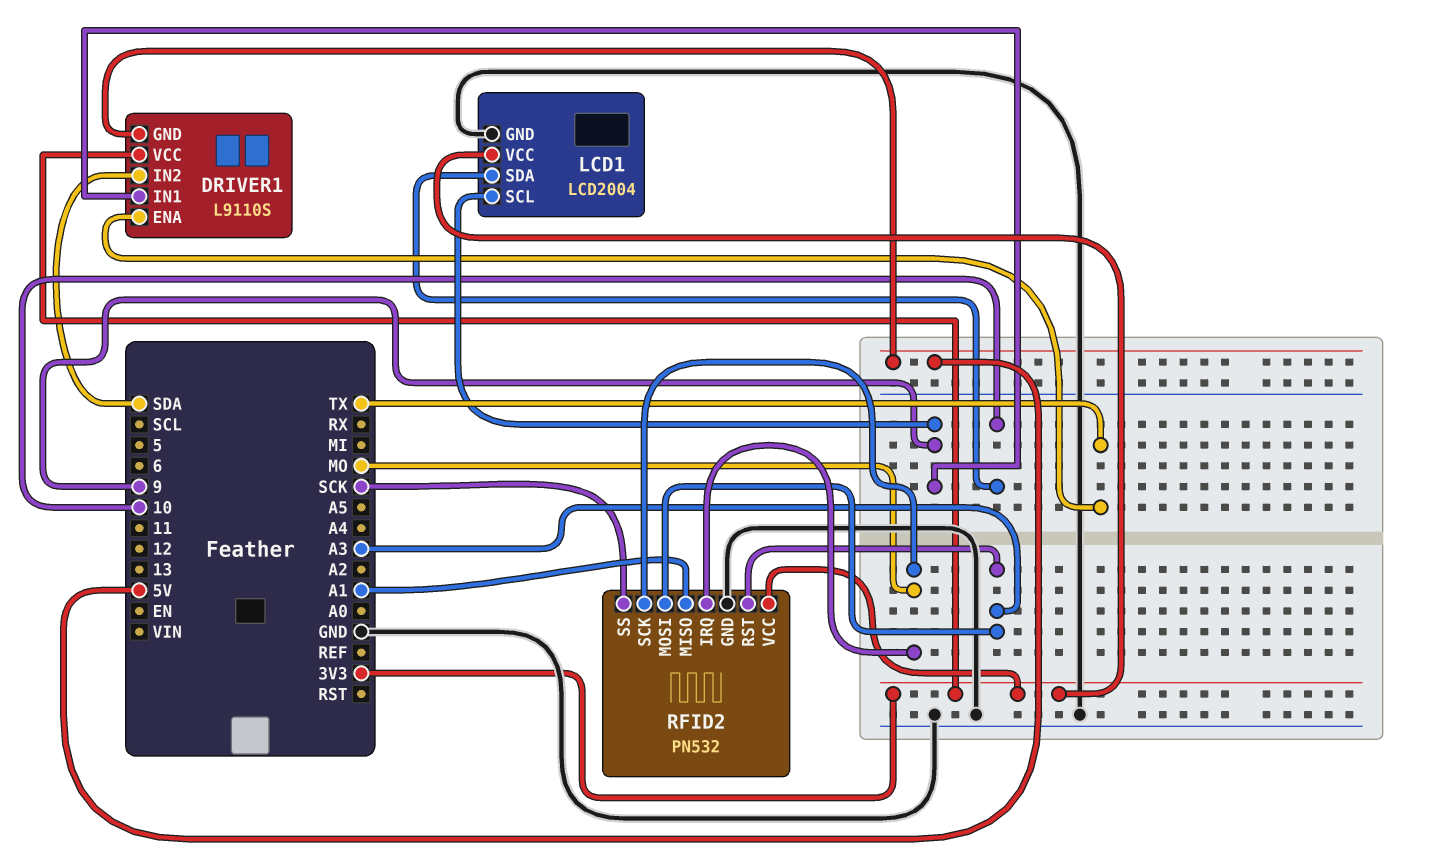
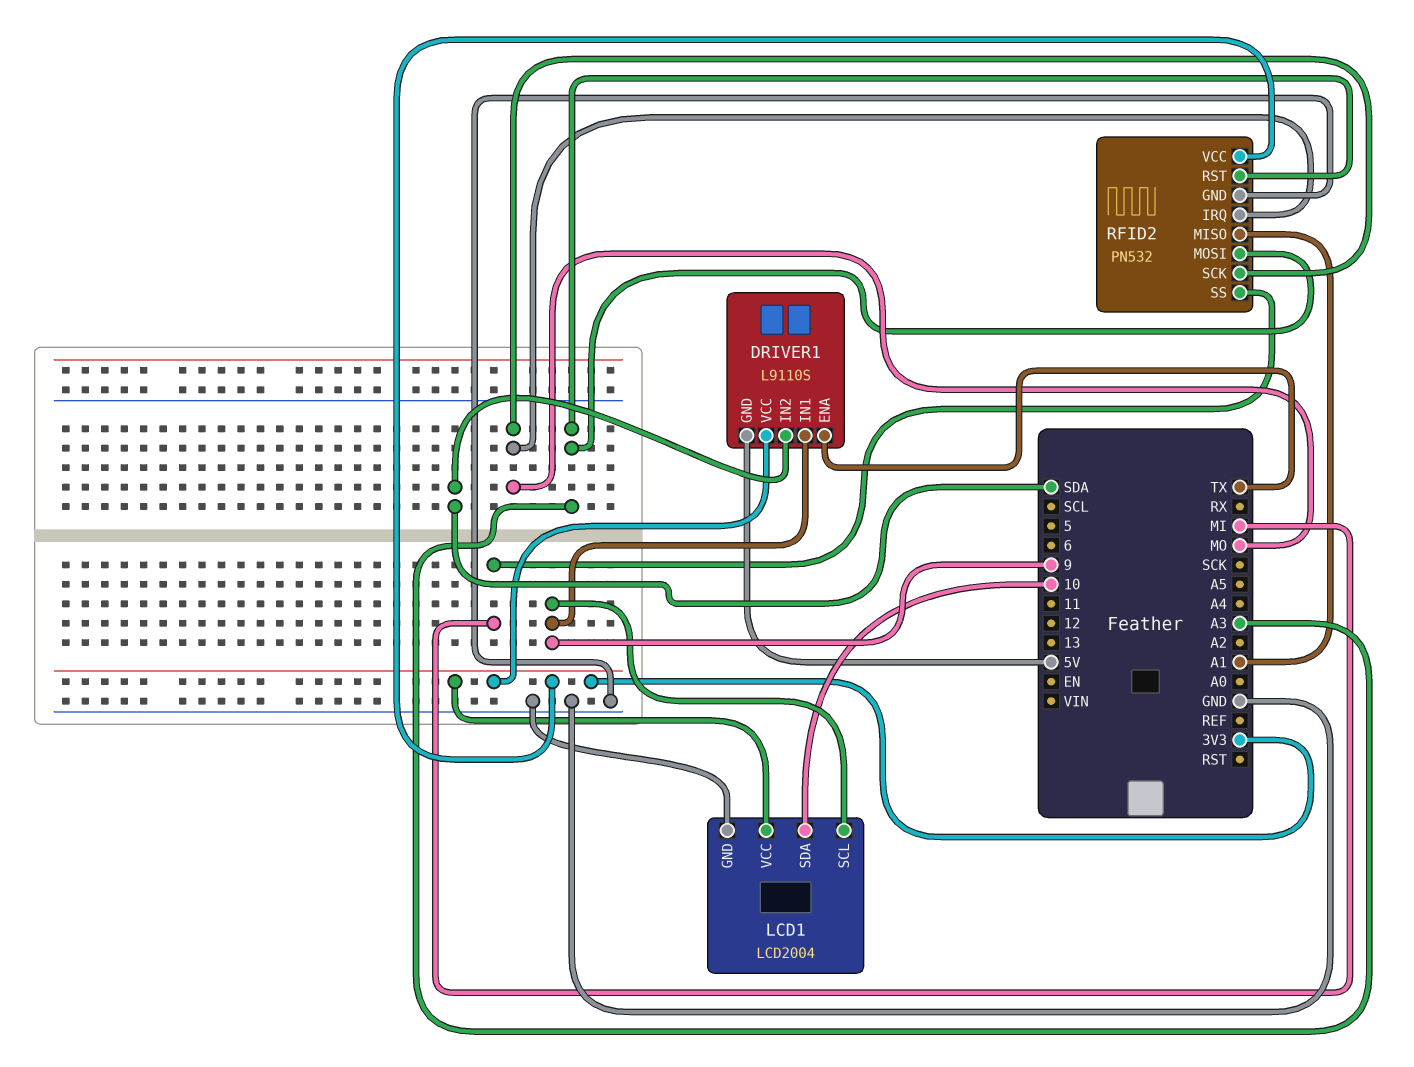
RFID2 pin SS: SCK -> MI

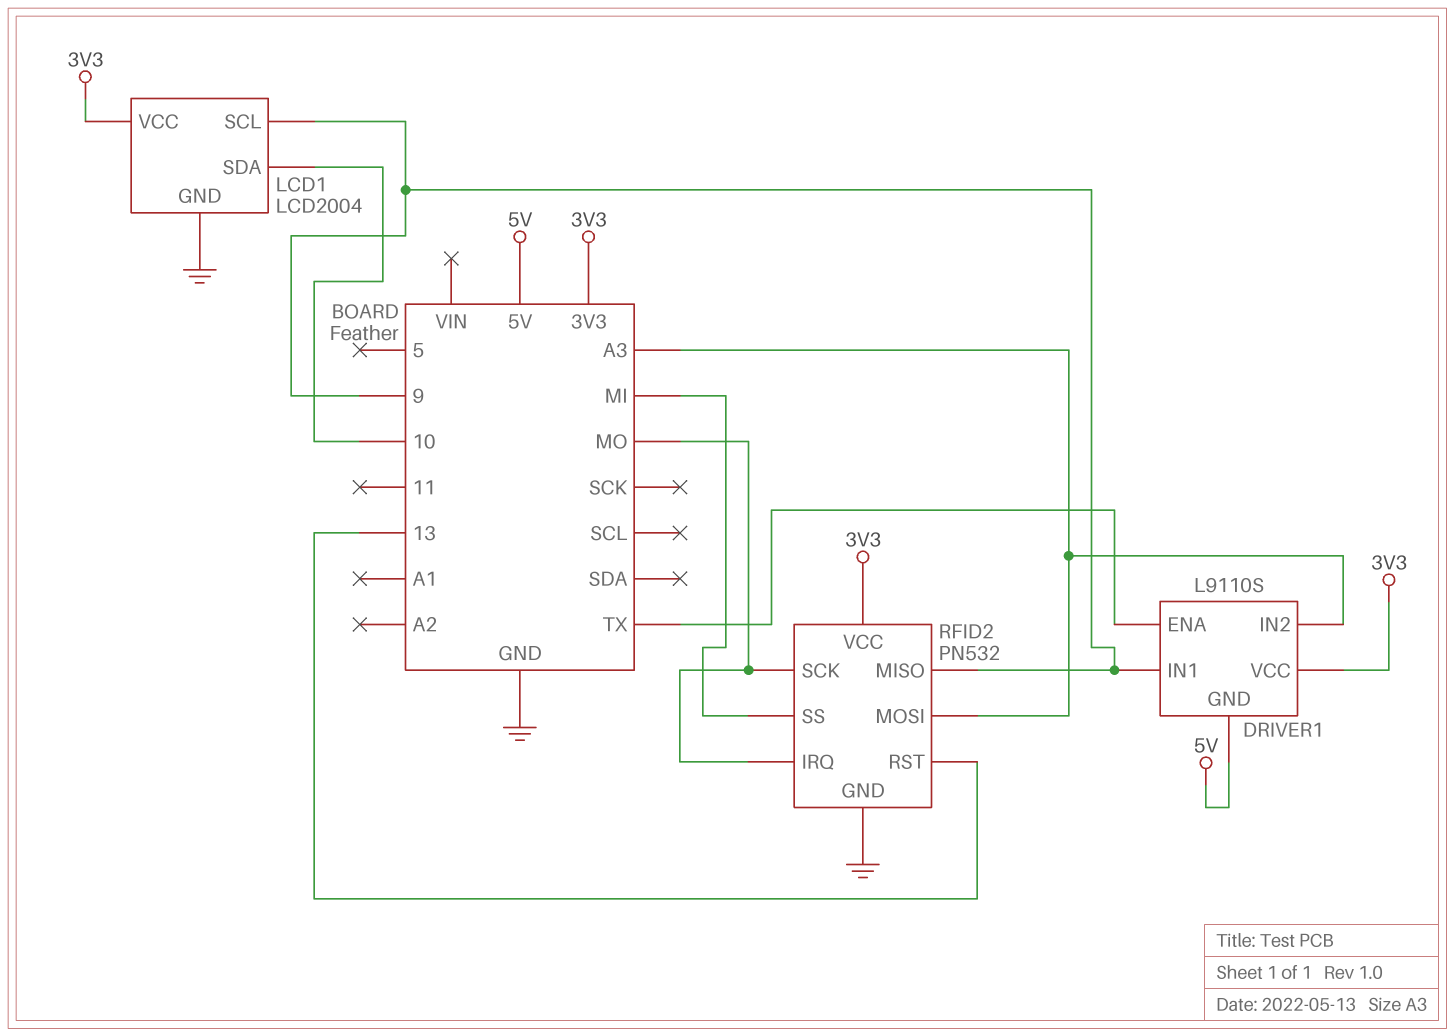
DRIVER1 pin IN2: SDA -> A3
RFID2 pin MISO: A1 -> 9
RFID2 pin RST: A3 -> 13

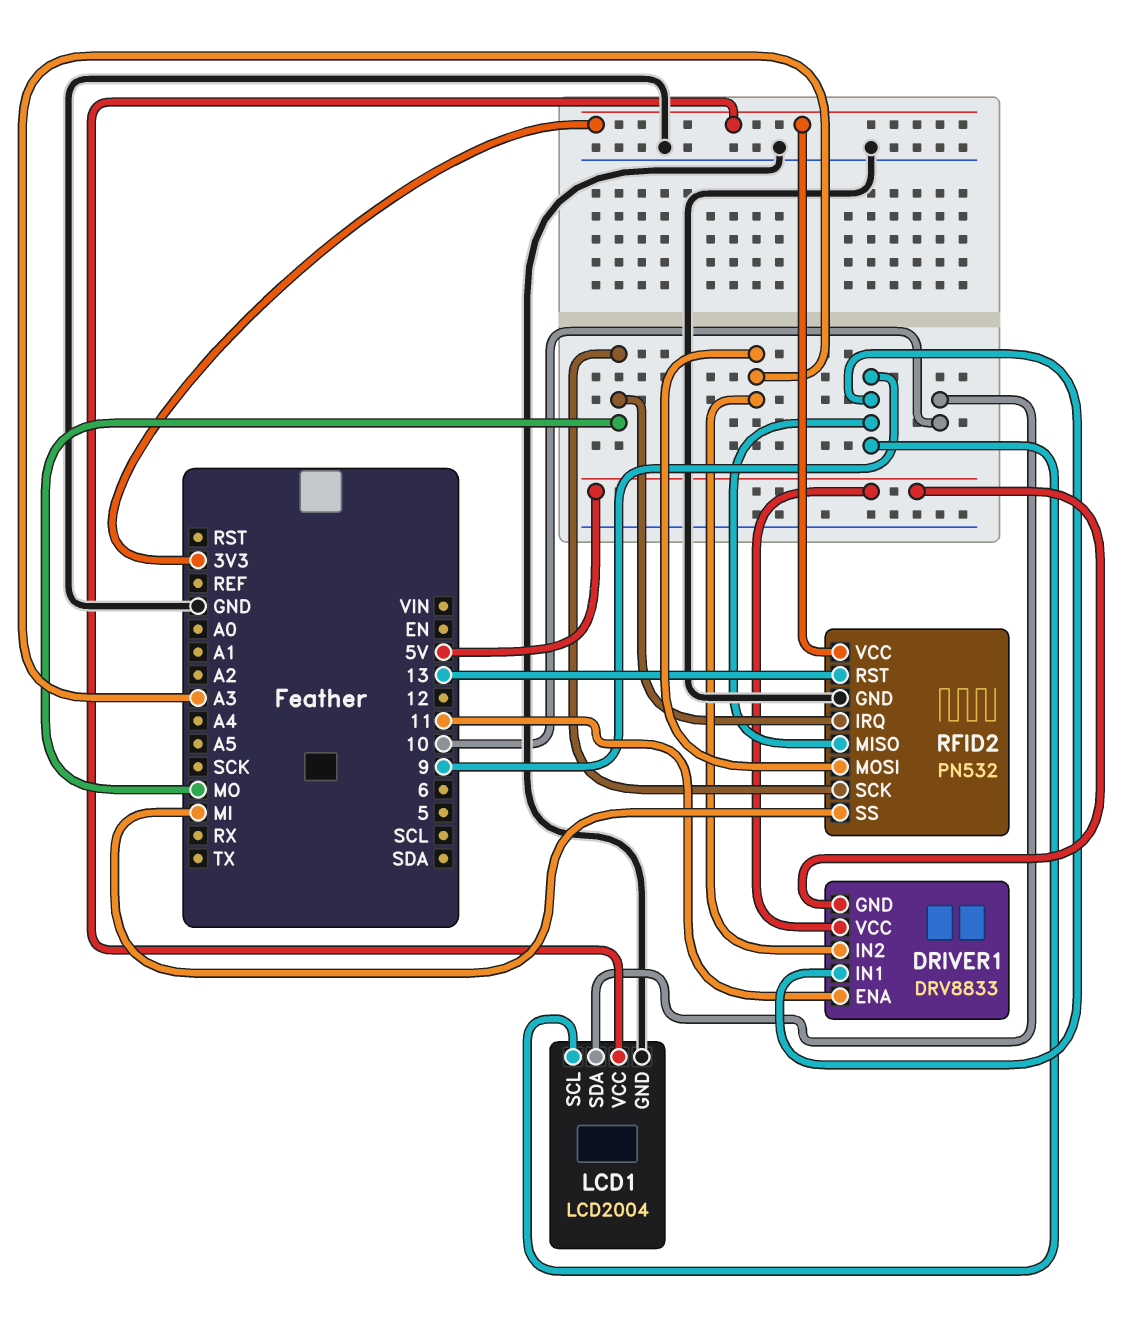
DRIVER1: L9110S -> DRV8833
DRIVER1 pin ENA: TX -> 11
DRIVER1 pin VCC: 3V3 -> 5V

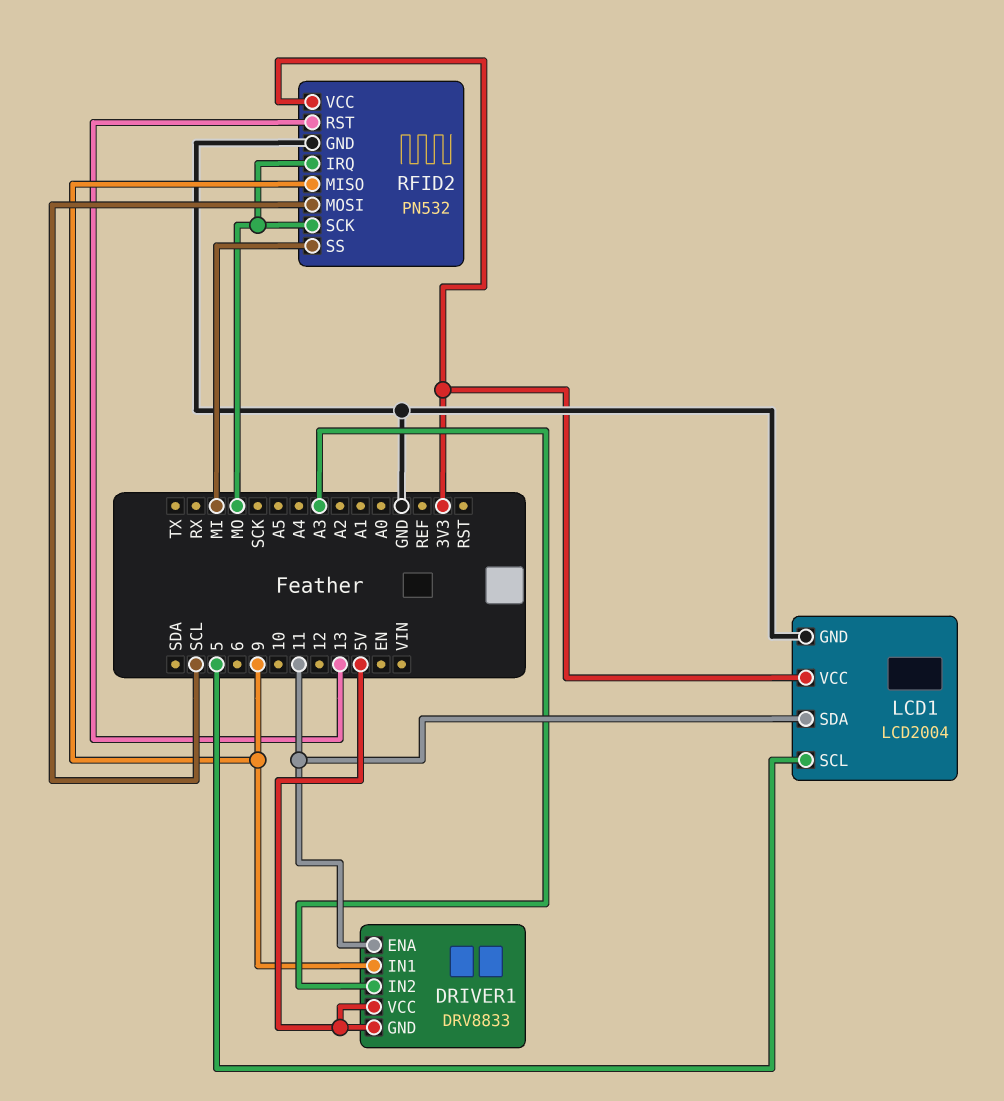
LCD1 pin SCL: 9 -> 5
LCD1 pin SDA: 10 -> 11
RFID2 pin MOSI: A3 -> SCL

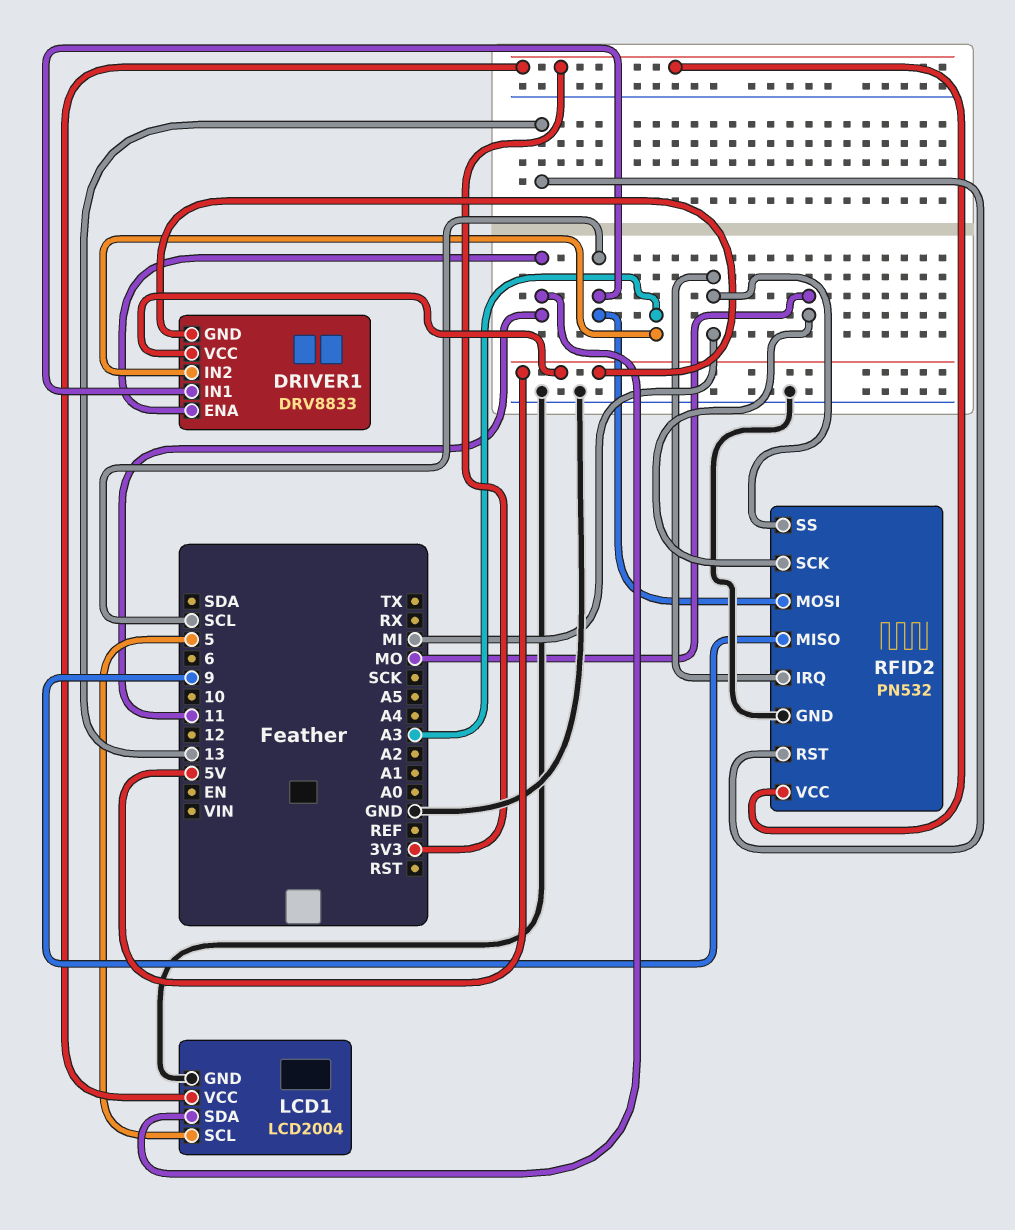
DRIVER1 pin IN1: 9 -> SCL
RFID2 pin IRQ: MO -> MI

